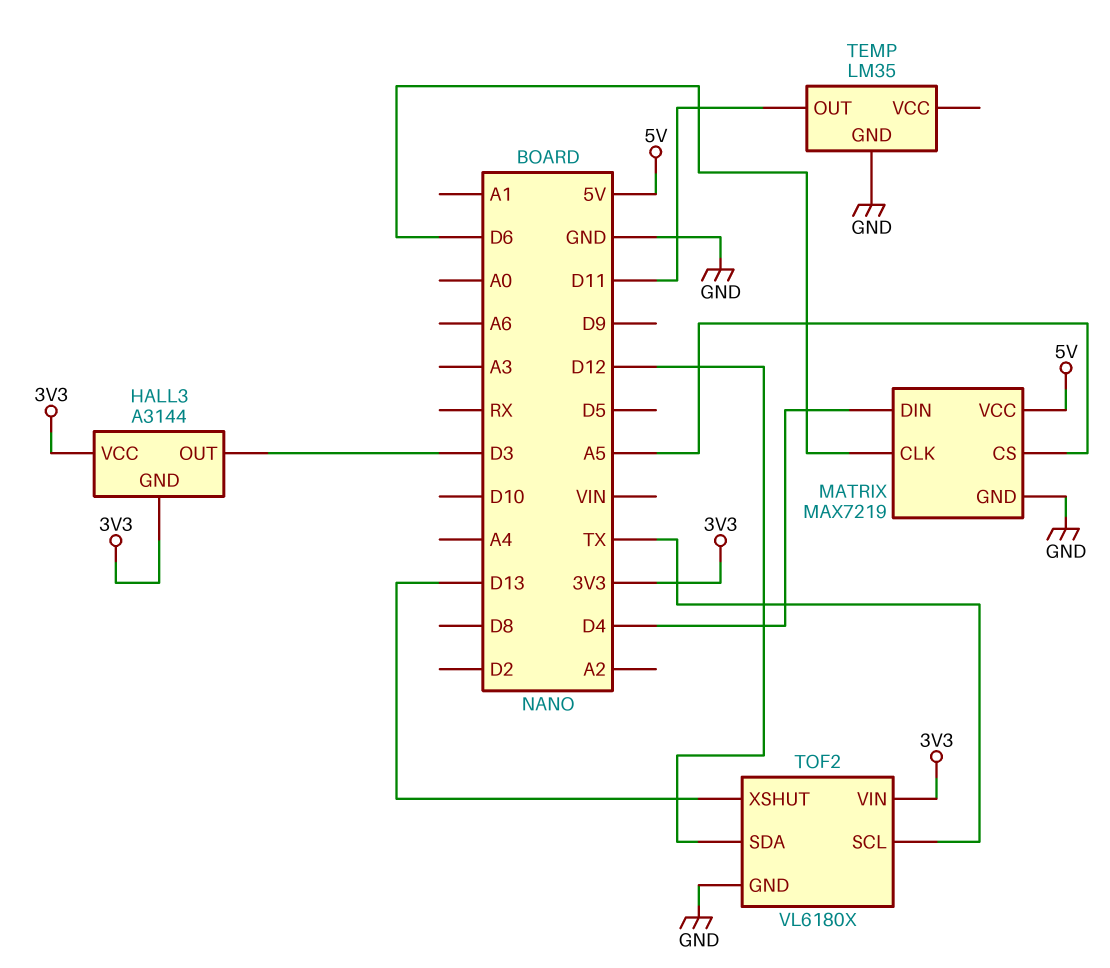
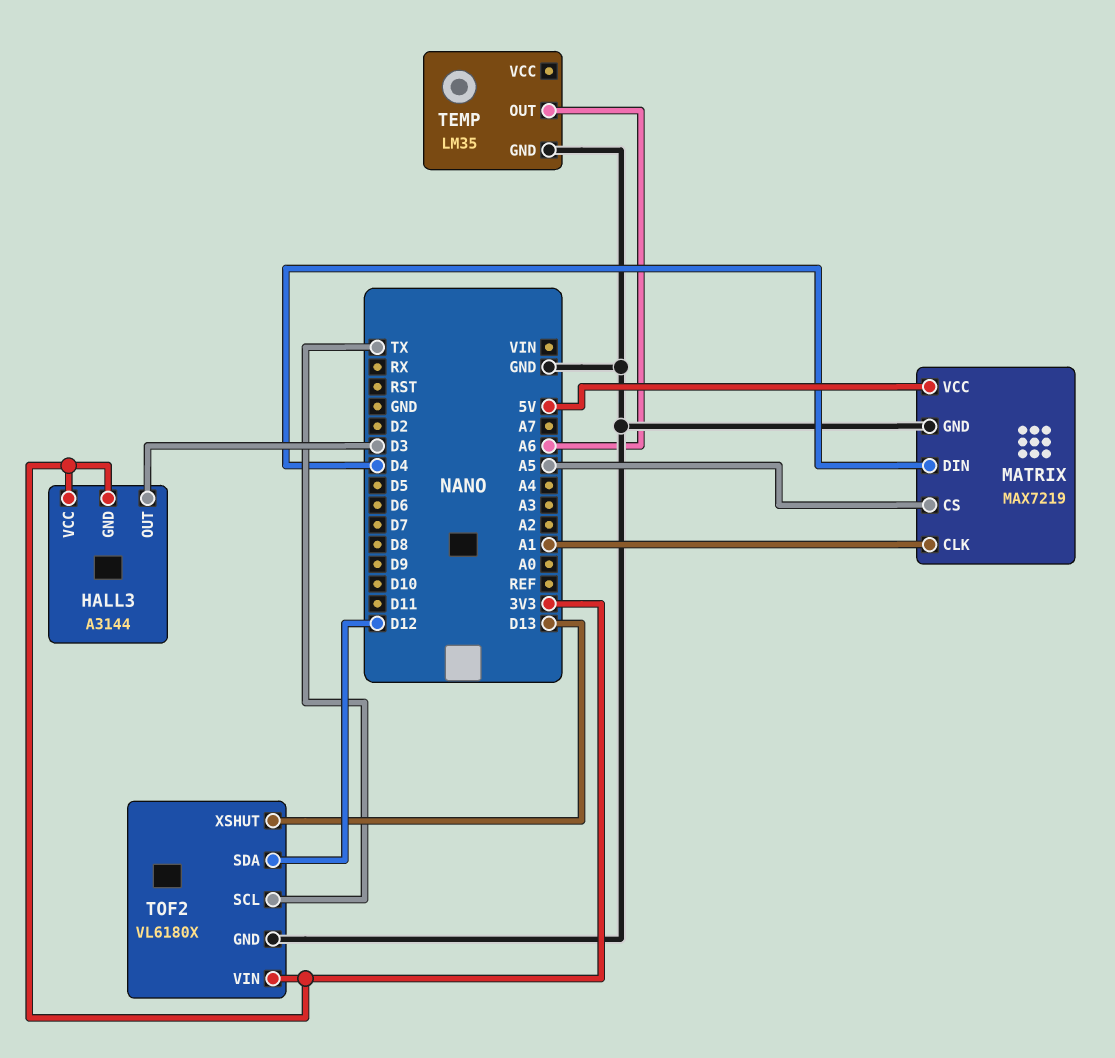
MATRIX pin CLK: D6 -> A1
TEMP pin OUT: D11 -> A6

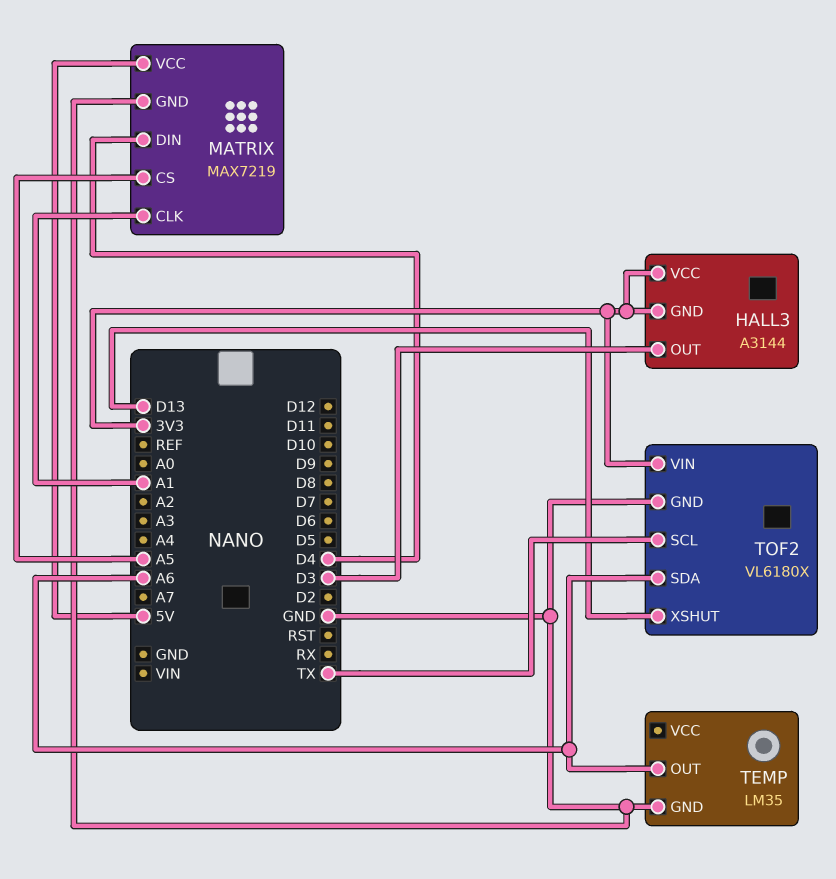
TOF2 pin SDA: D12 -> A6

